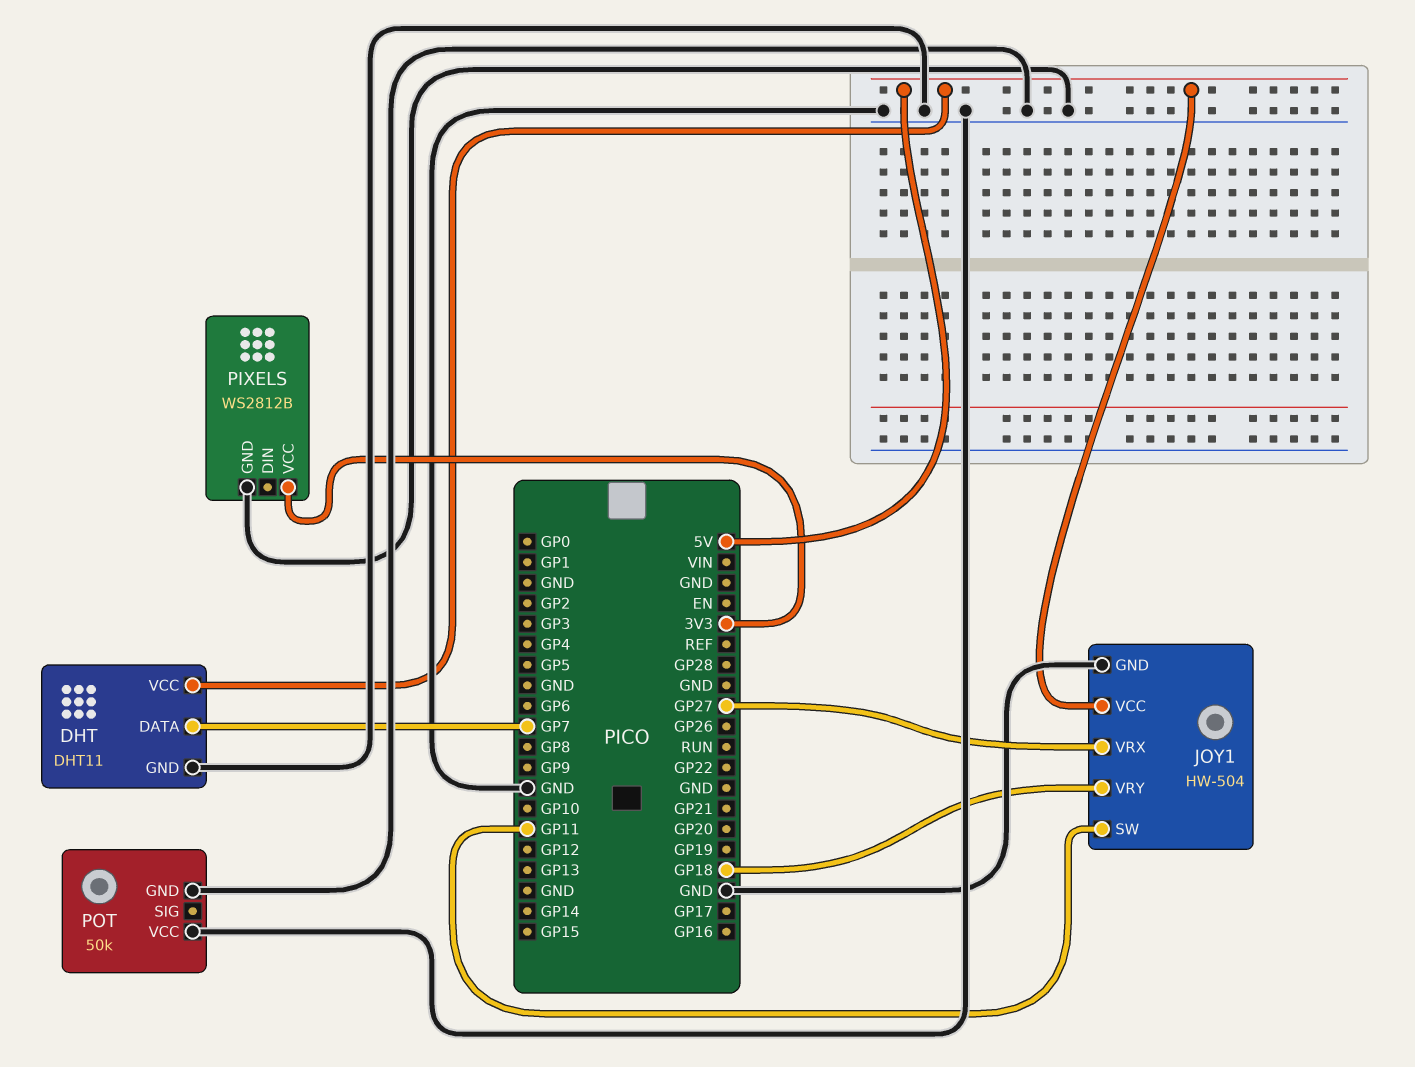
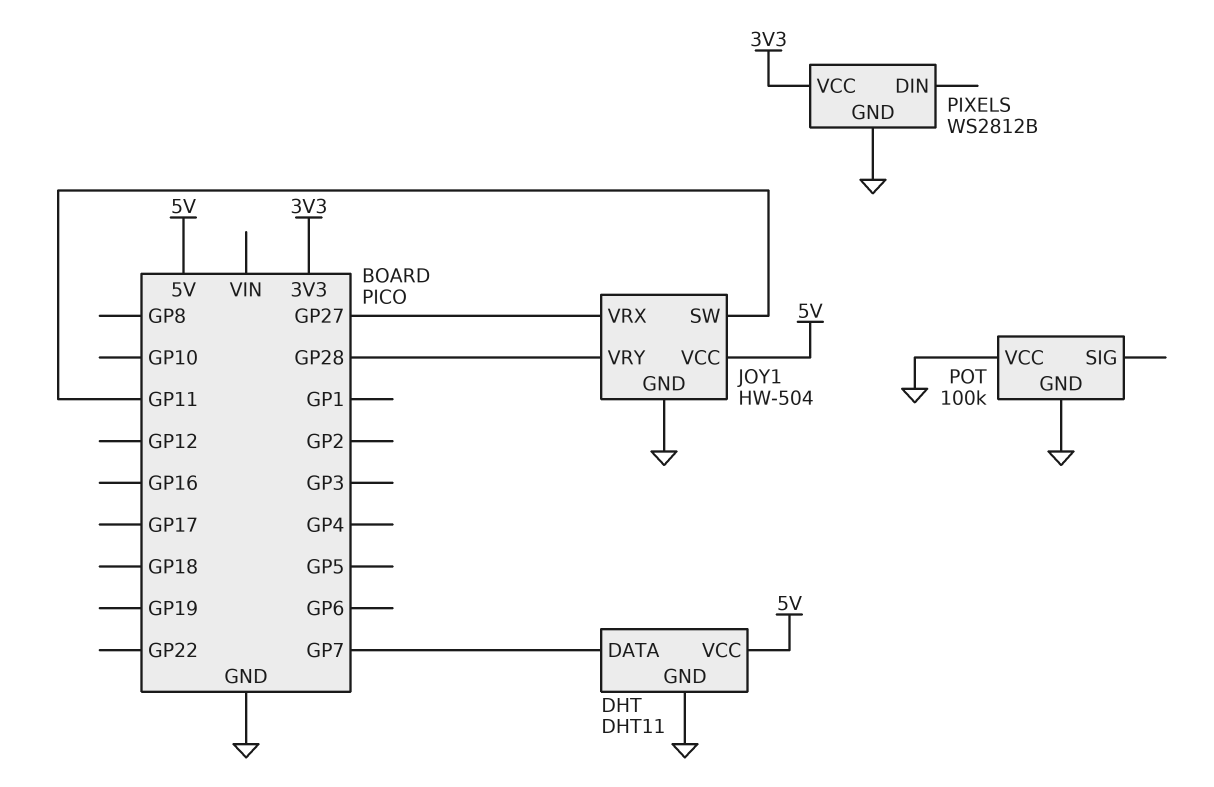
JOY1 pin VRY: GP18 -> GP28
POT: 50k -> 100k

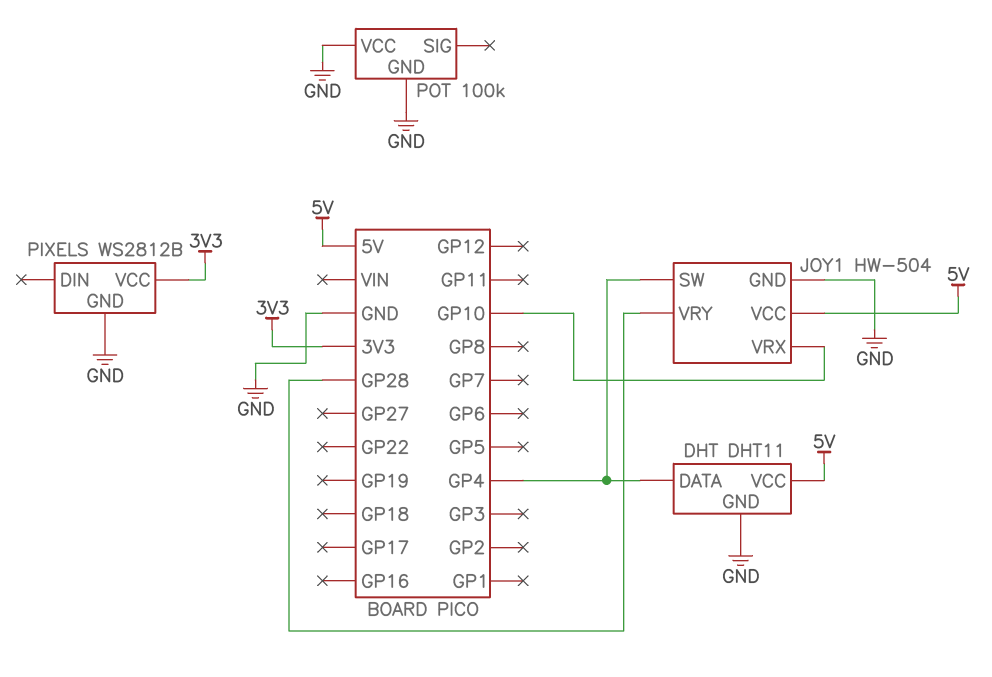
DHT pin DATA: GP7 -> GP4
JOY1 pin SW: GP11 -> GP4
JOY1 pin VRX: GP27 -> GP10

